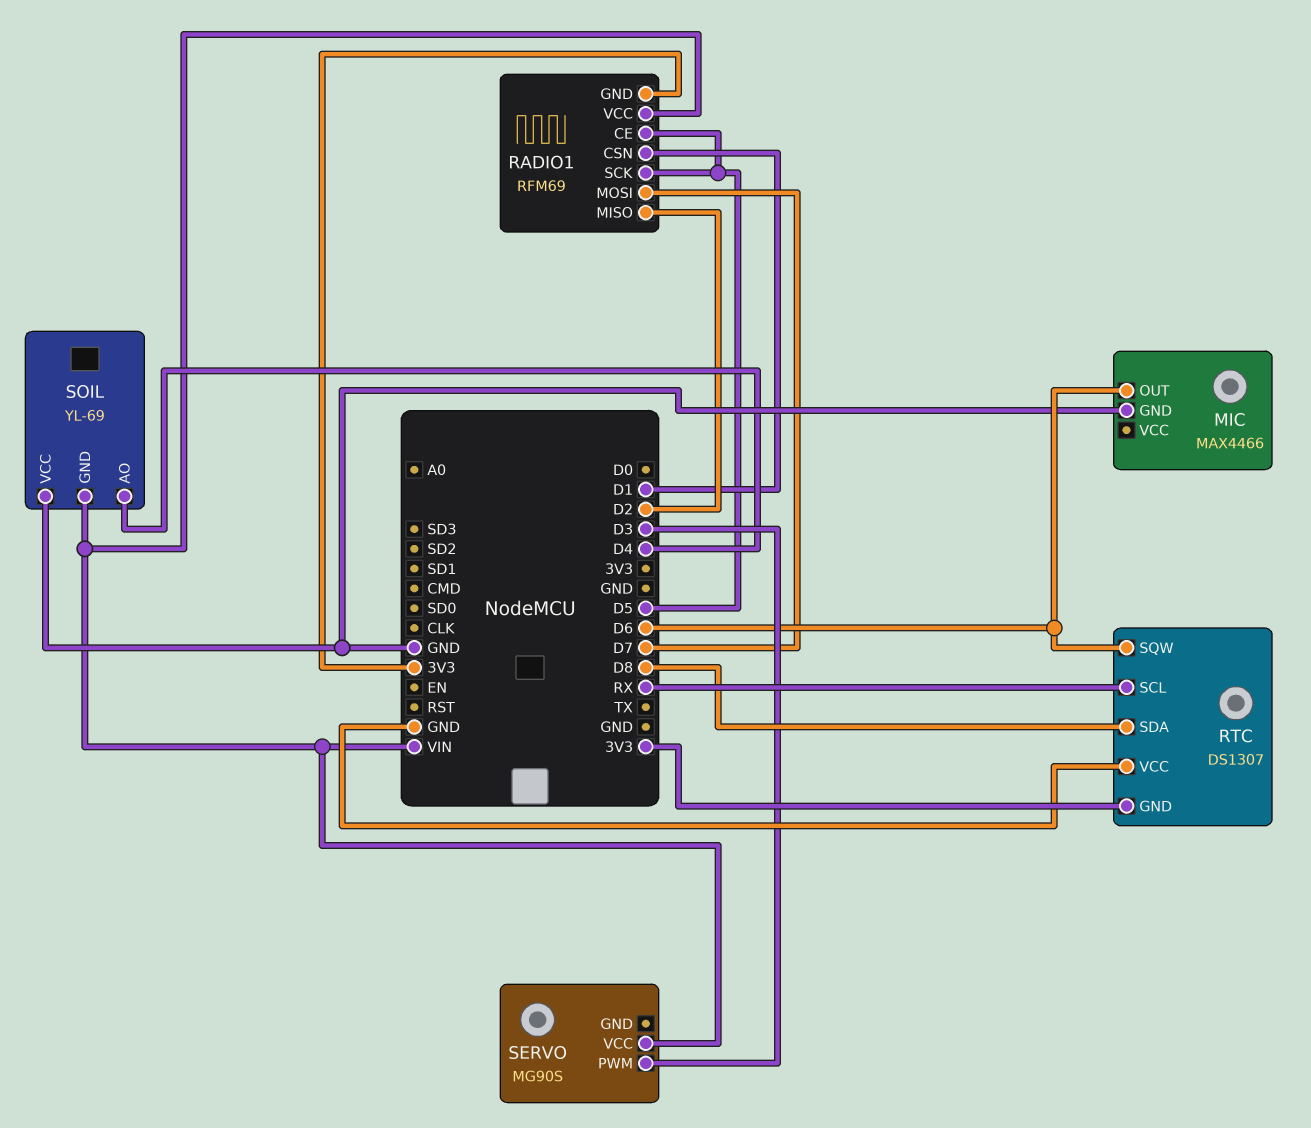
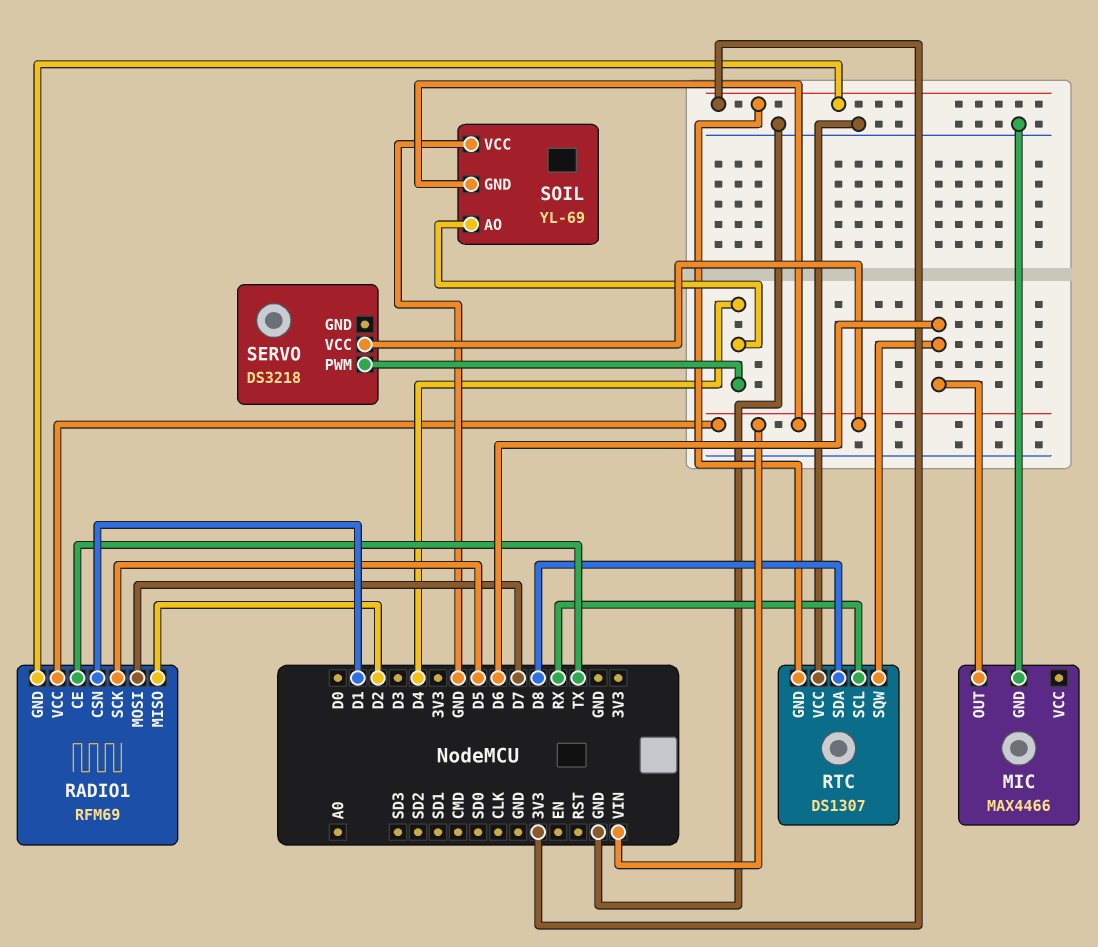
RADIO1 pin CE: D5 -> TX
SERVO: MG90S -> DS3218
SERVO pin PWM: D3 -> D4

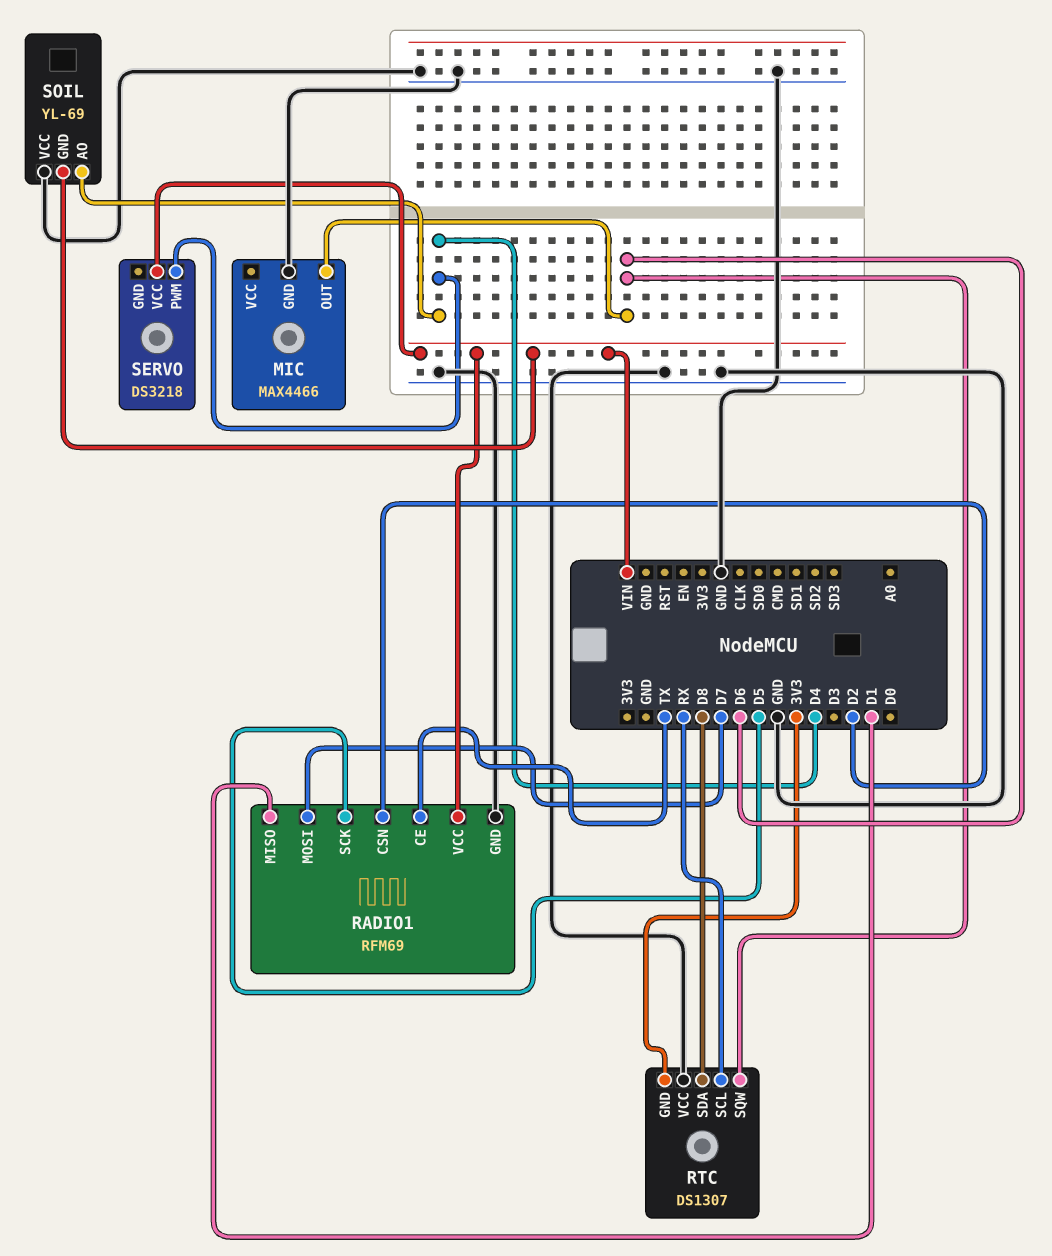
RADIO1 pin CSN: D1 -> D2
RADIO1 pin GND: 3V3 -> GND
RADIO1 pin MISO: D2 -> D1

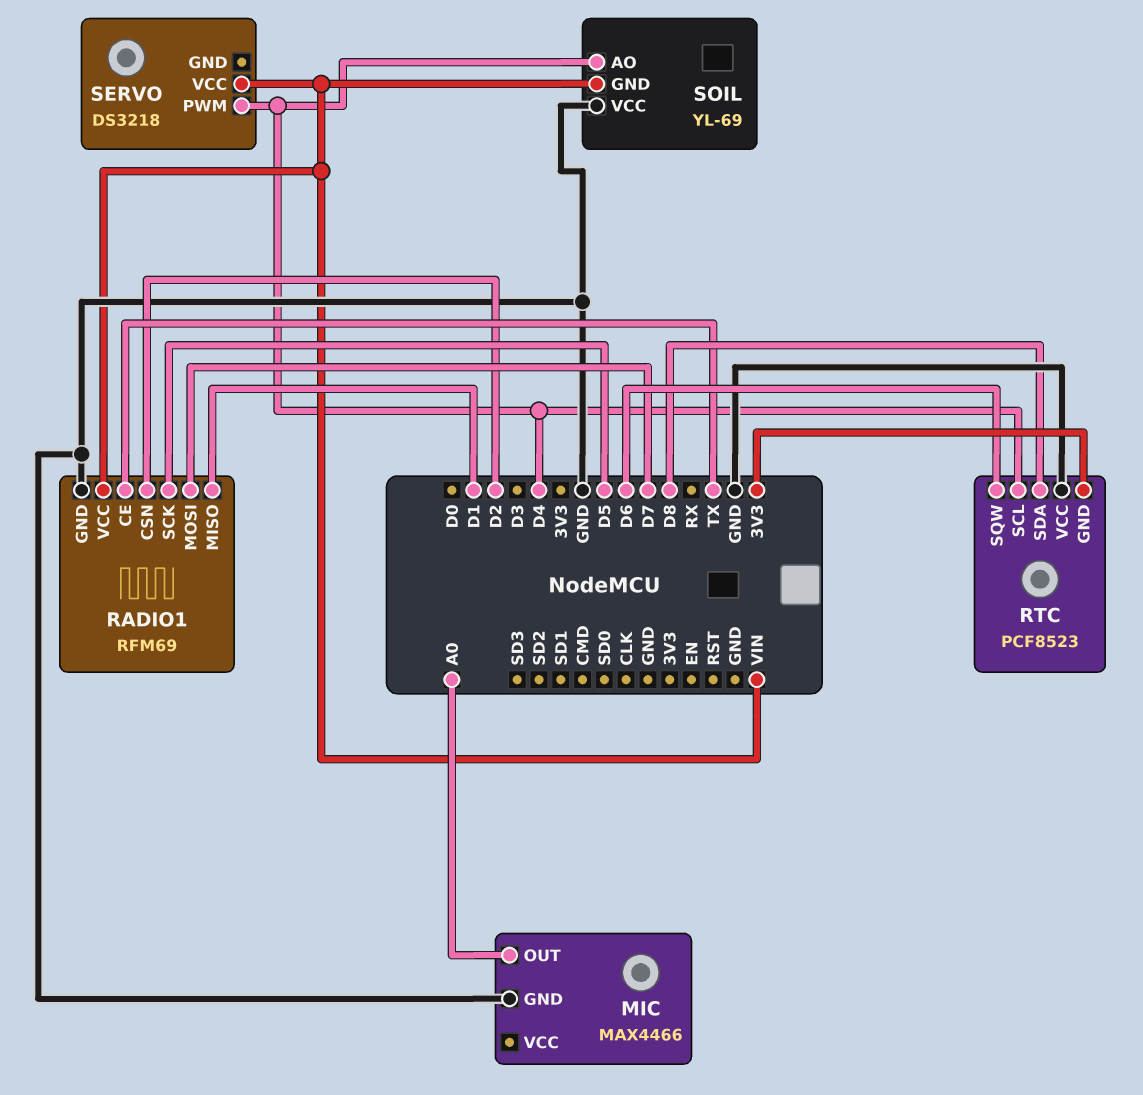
MIC pin OUT: D6 -> A0
RTC: DS1307 -> PCF8523
RTC pin SCL: RX -> D4

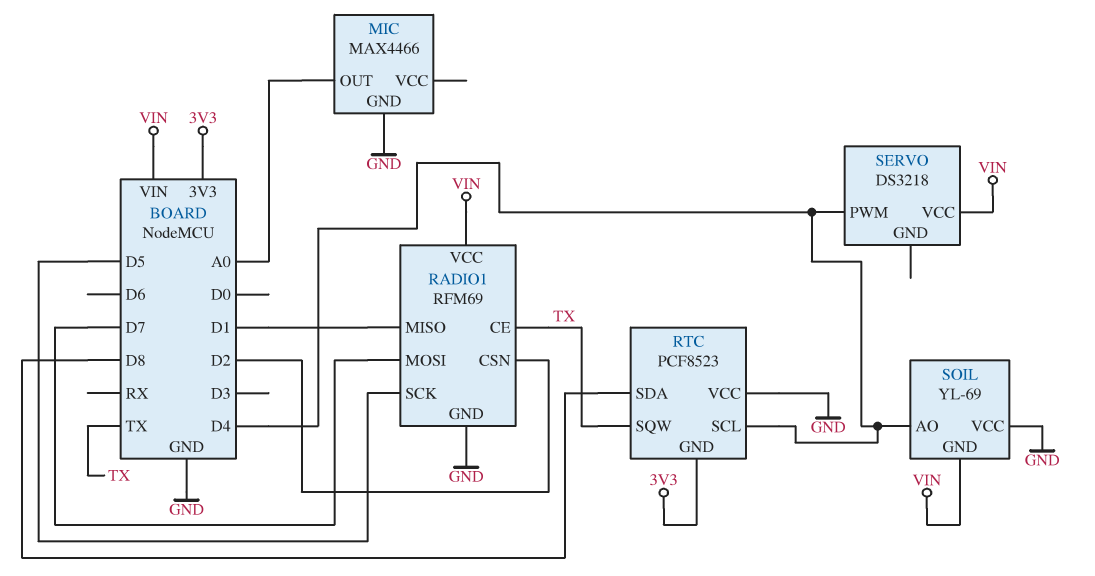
RTC pin SQW: D6 -> TX

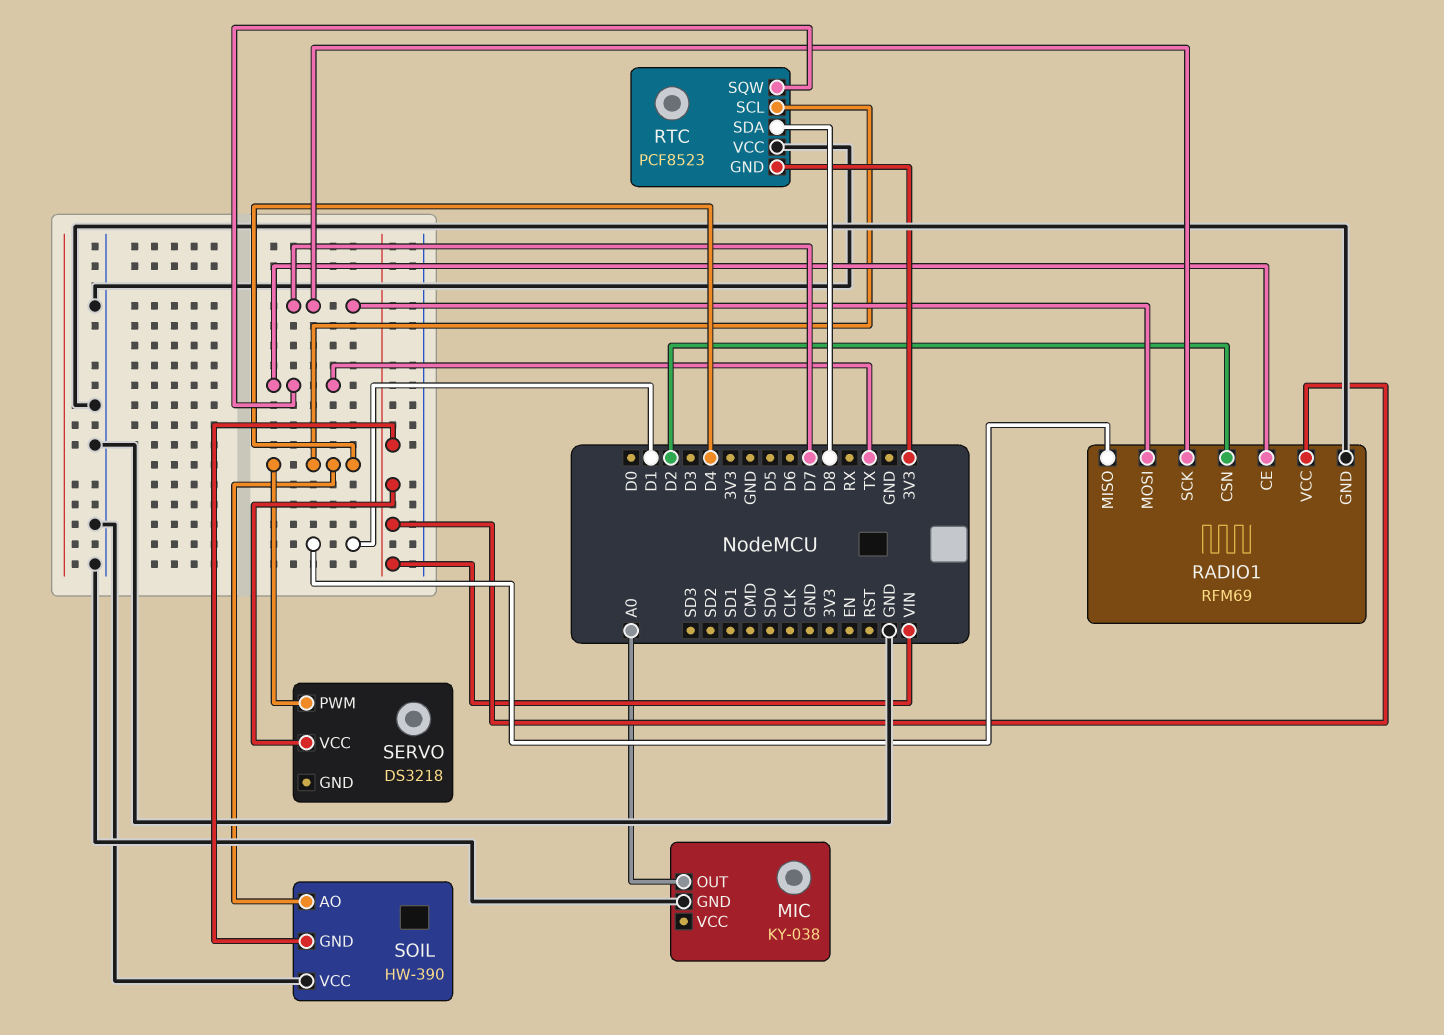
MIC: MAX4466 -> KY-038
RADIO1 pin SCK: D5 -> D7
SOIL: YL-69 -> HW-390

